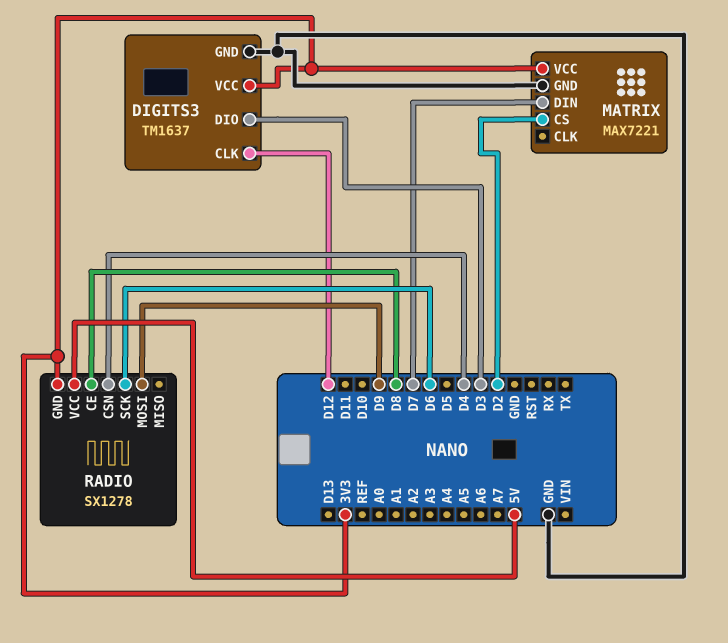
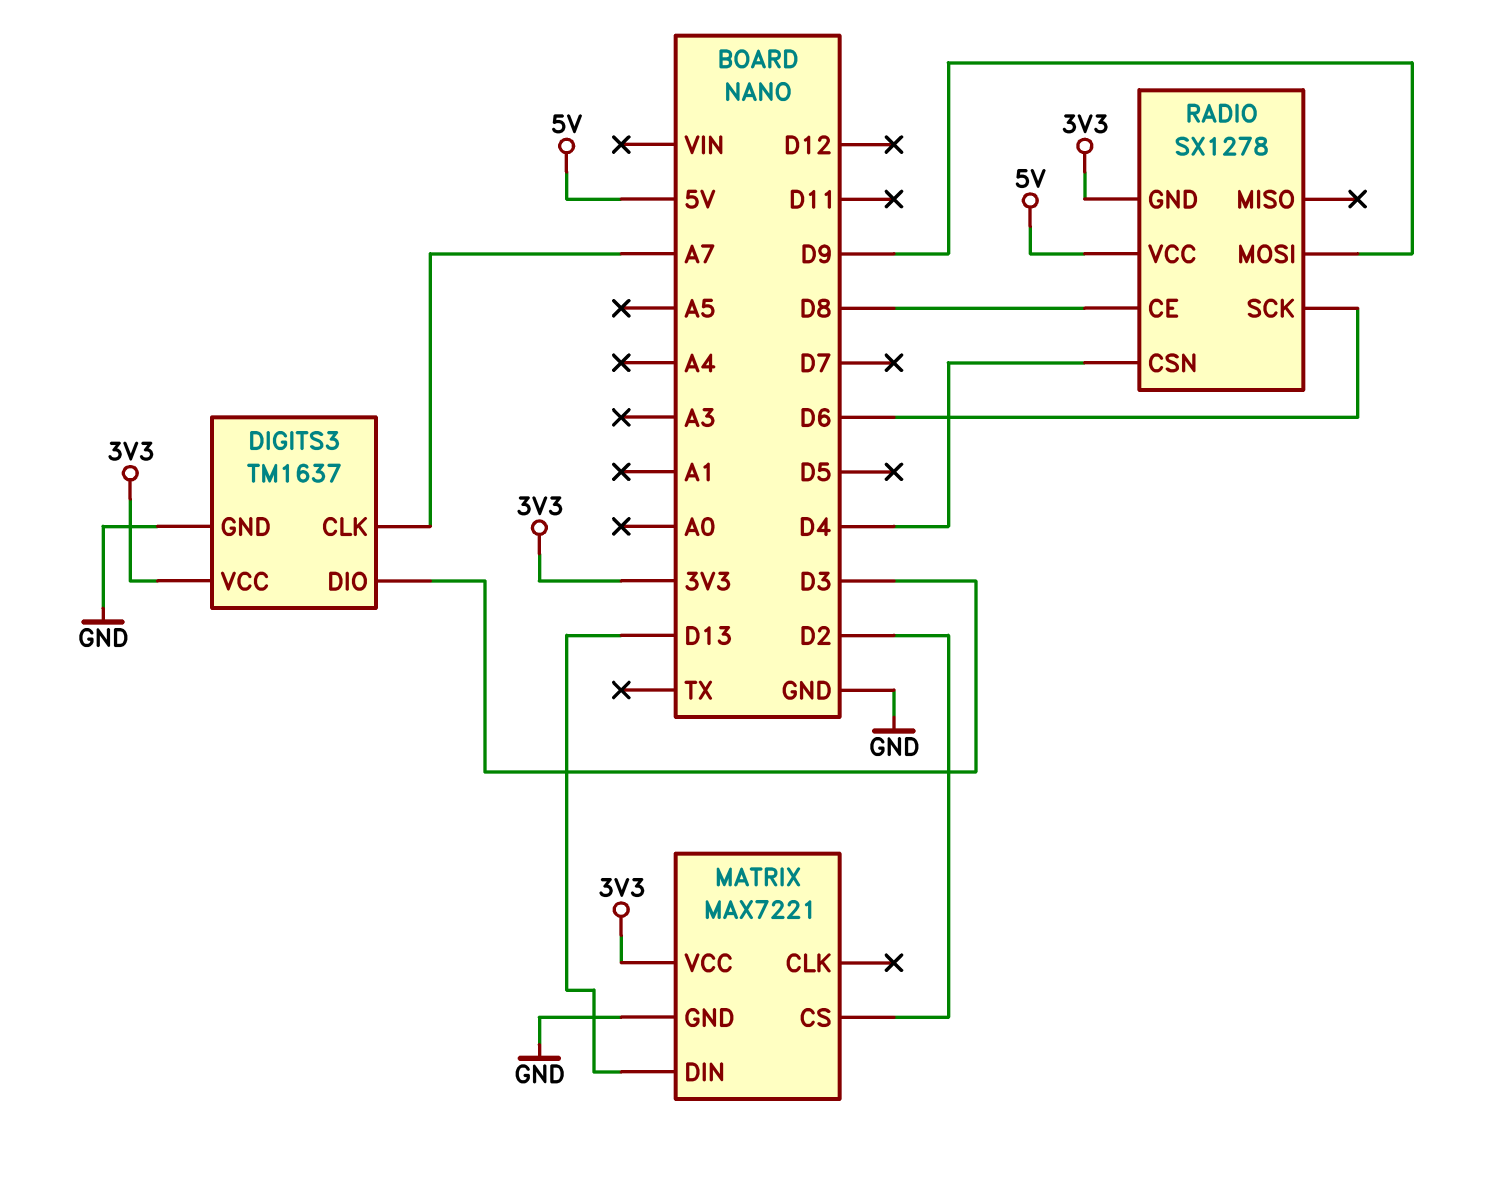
DIGITS3 pin CLK: D12 -> A7
MATRIX pin DIN: D7 -> D13

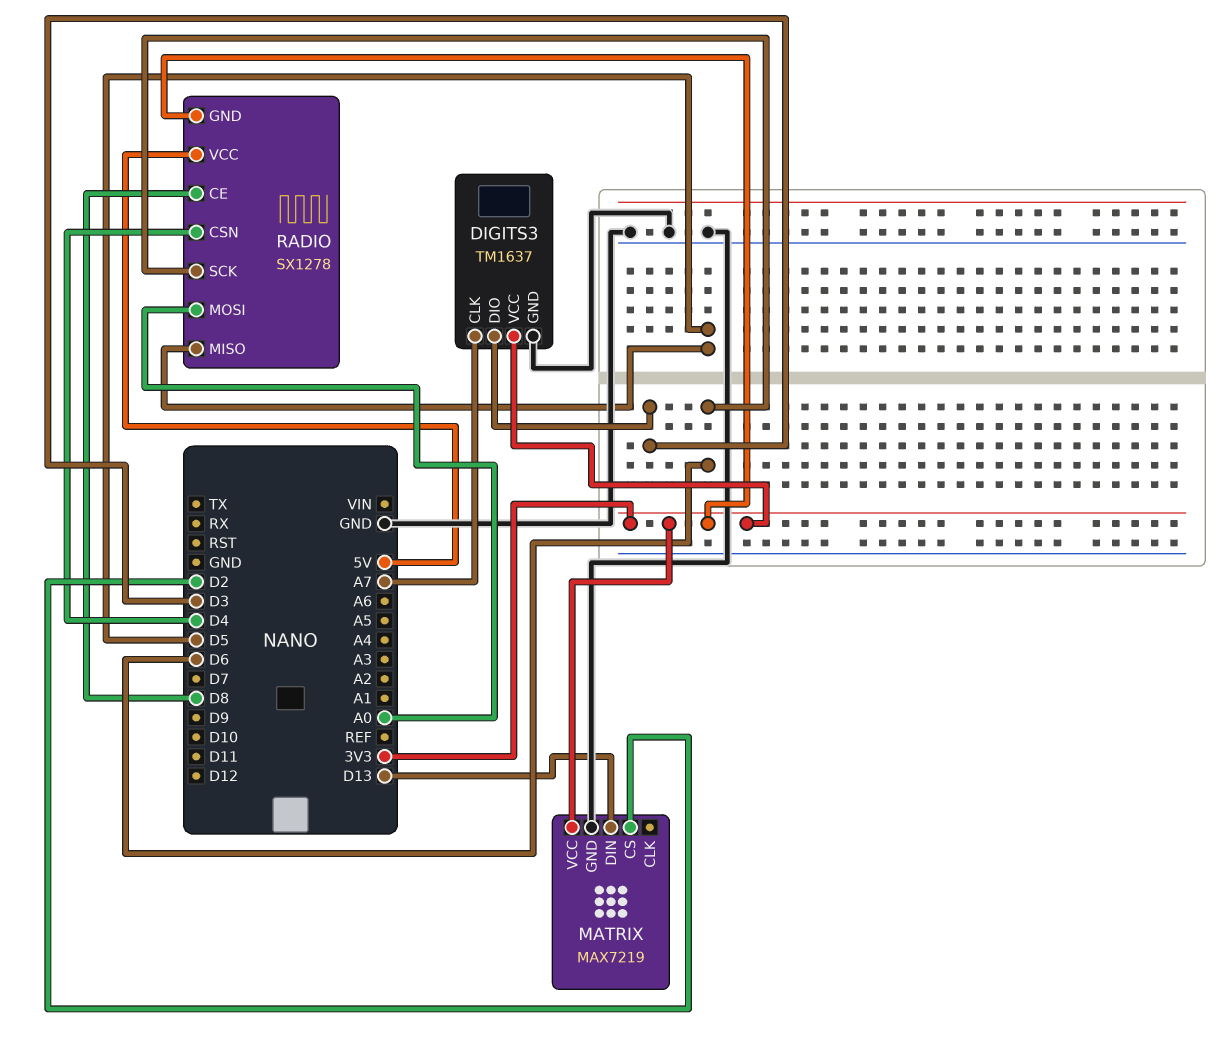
MATRIX: MAX7221 -> MAX7219
RADIO pin MISO: none -> D5
RADIO pin MOSI: D9 -> A0

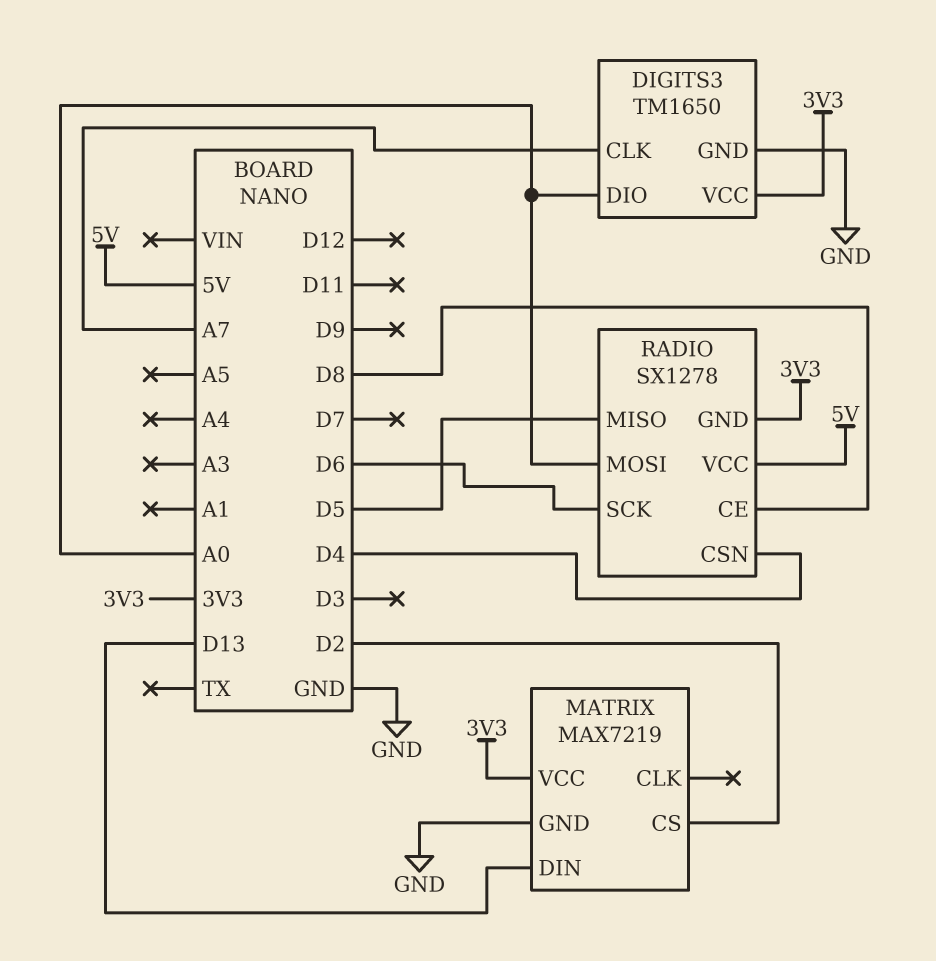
DIGITS3: TM1637 -> TM1650
DIGITS3 pin DIO: D3 -> A0

